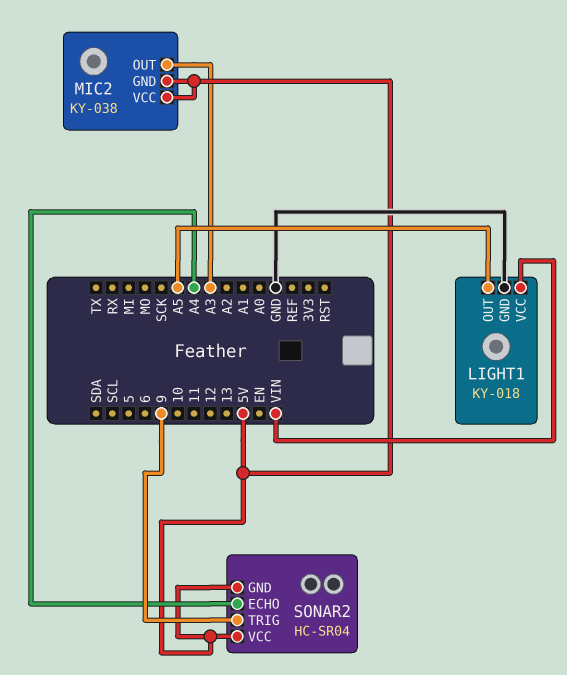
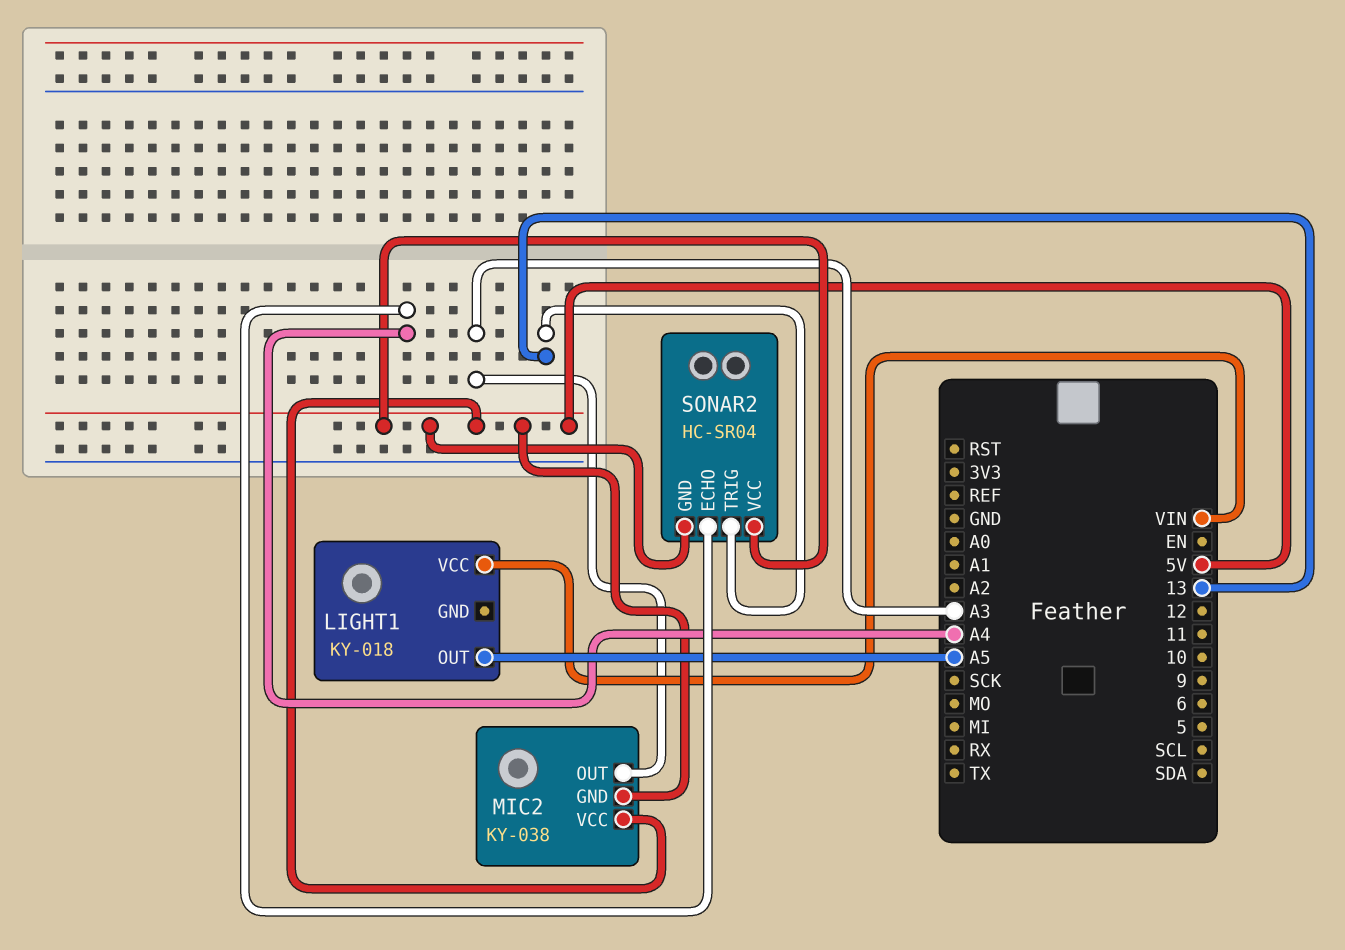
LIGHT1 pin GND: GND -> none
SONAR2 pin TRIG: 9 -> 13

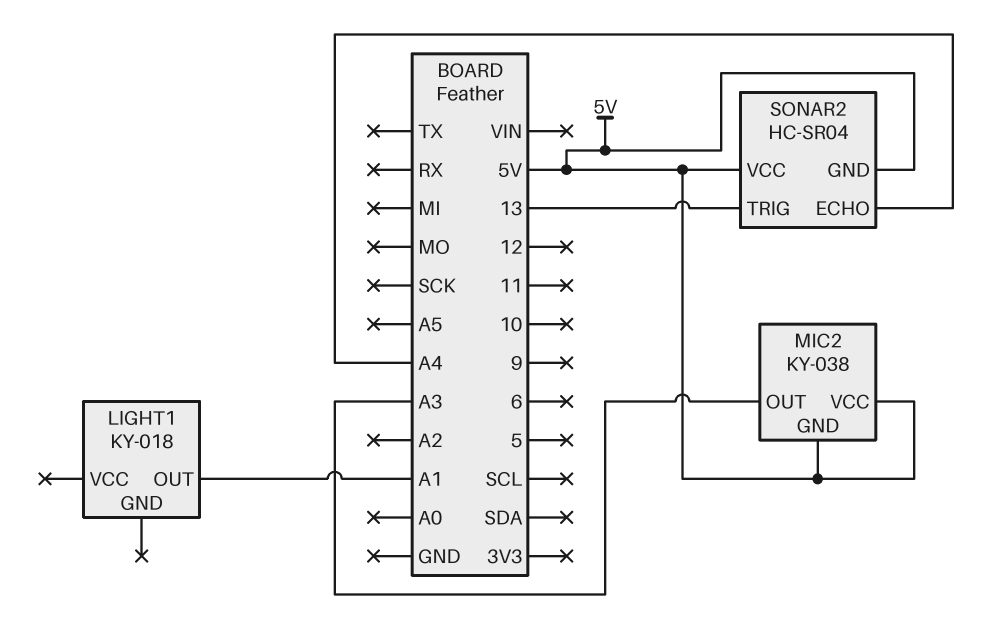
LIGHT1 pin OUT: A5 -> A1
LIGHT1 pin VCC: VIN -> none

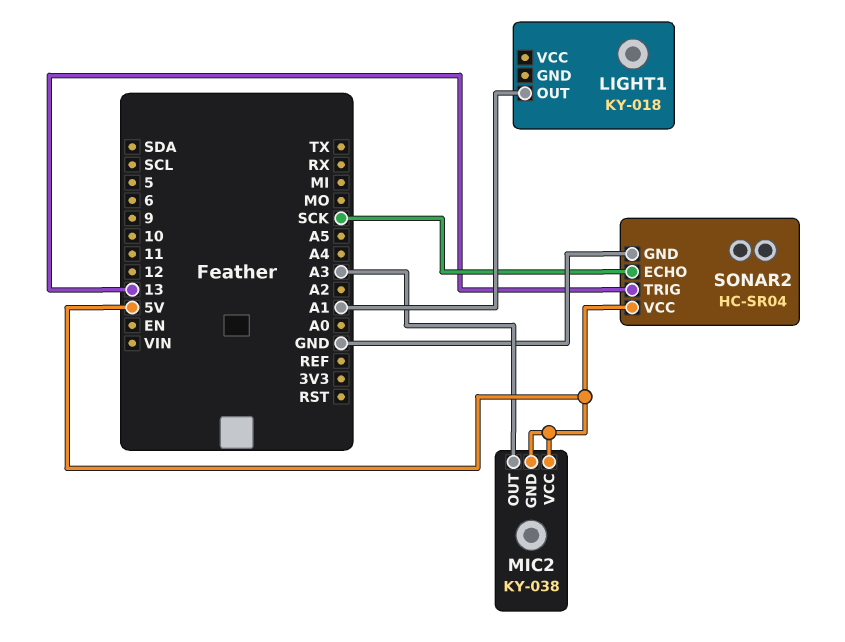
SONAR2 pin ECHO: A4 -> SCK
SONAR2 pin GND: 5V -> GND

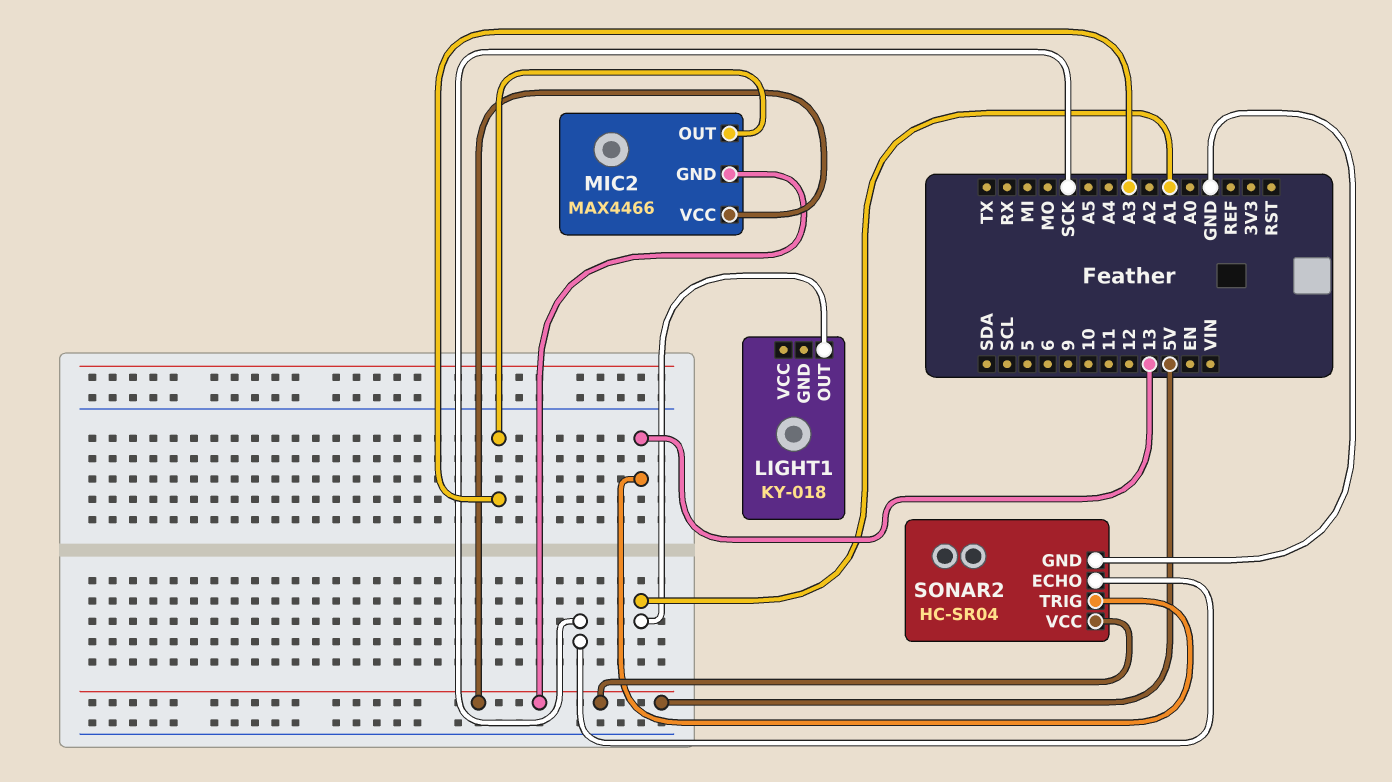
MIC2: KY-038 -> MAX4466

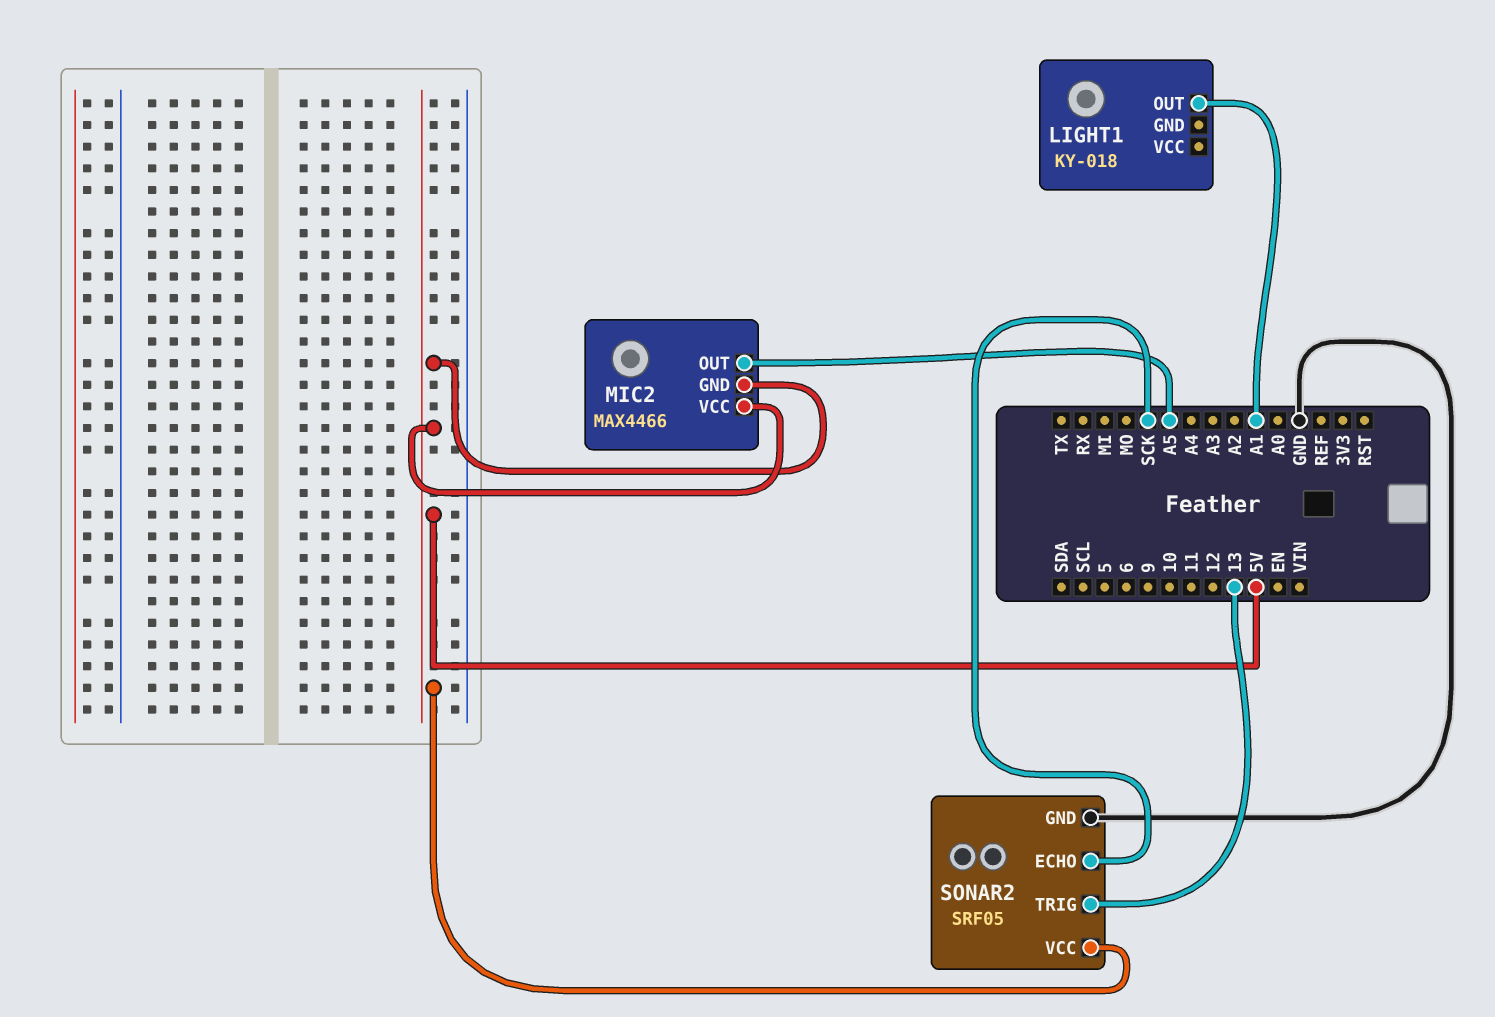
MIC2 pin OUT: A3 -> A5
SONAR2: HC-SR04 -> SRF05

